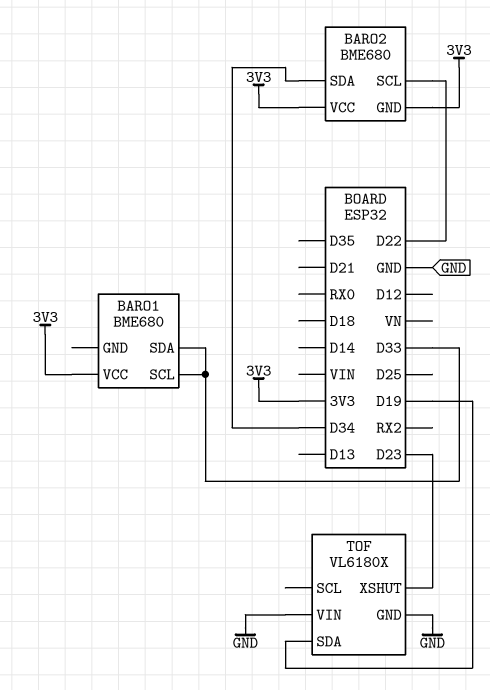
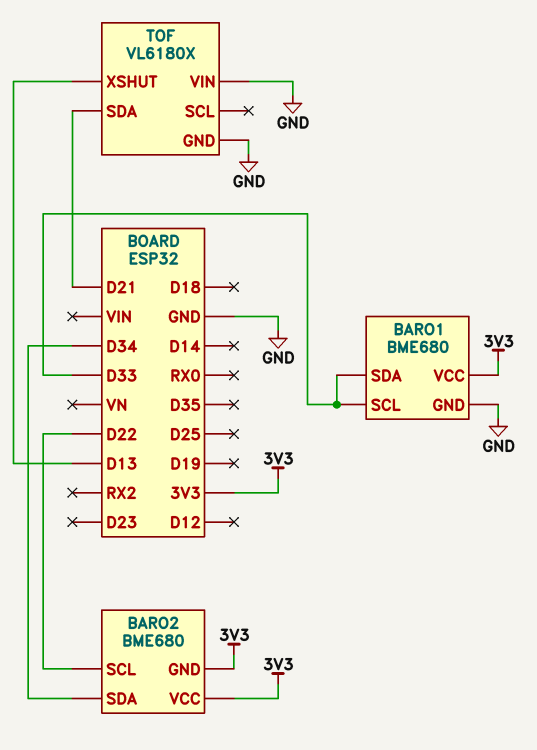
BARO1 pin GND: none -> GND
TOF pin SDA: D19 -> D21
TOF pin XSHUT: D23 -> D13

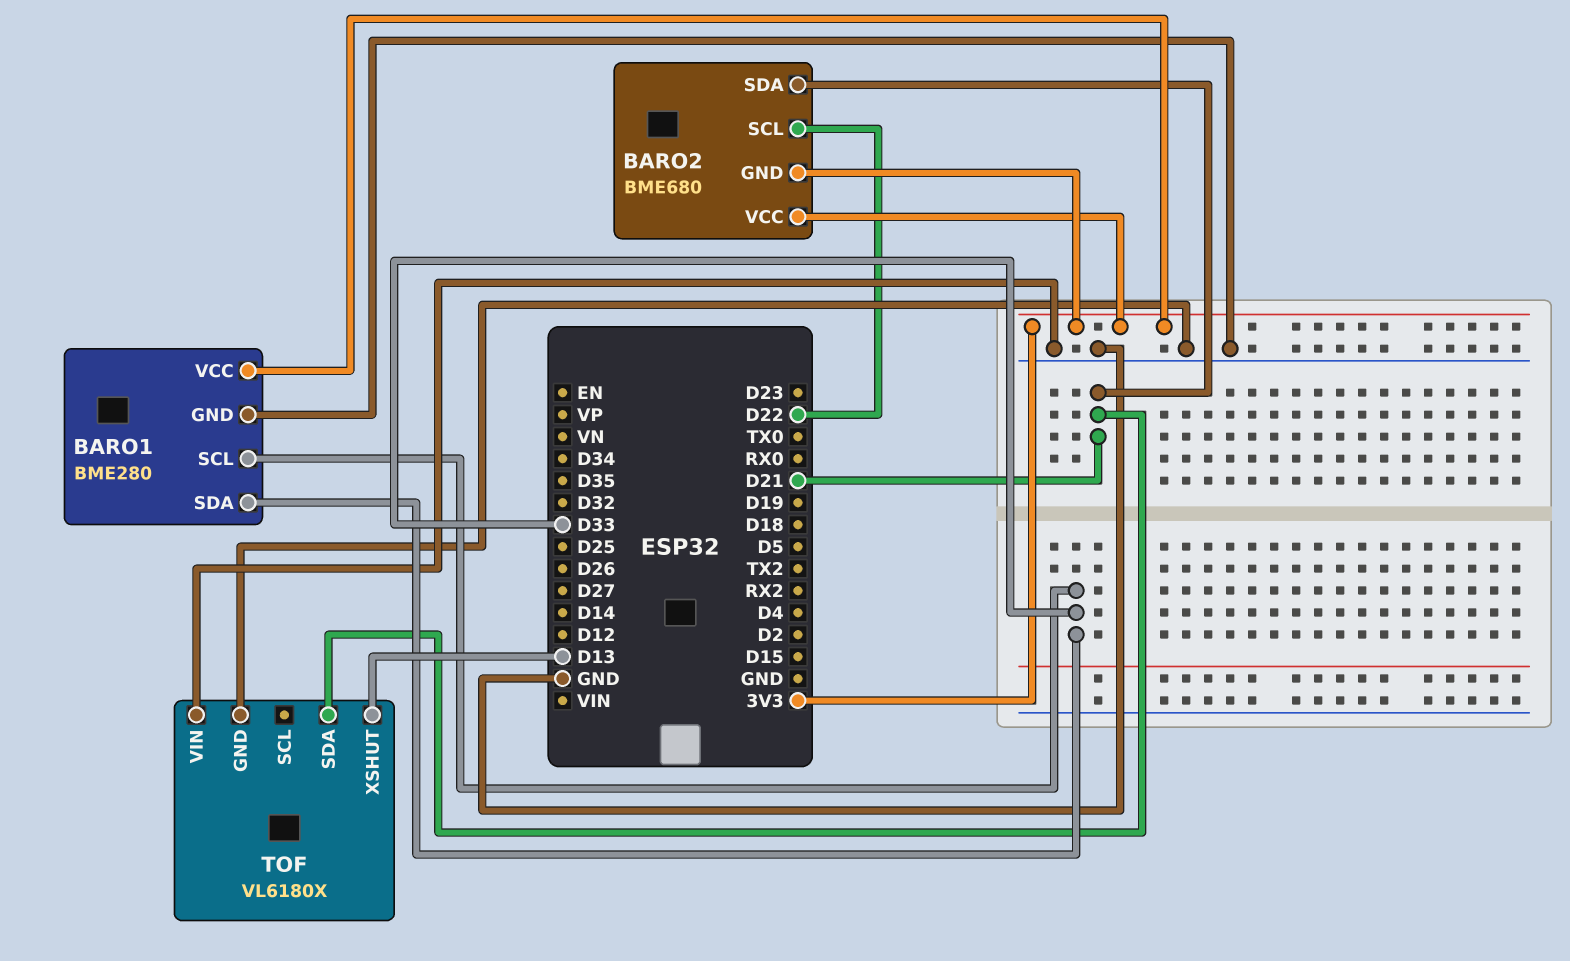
BARO1: BME680 -> BME280
BARO2 pin SDA: D34 -> D21

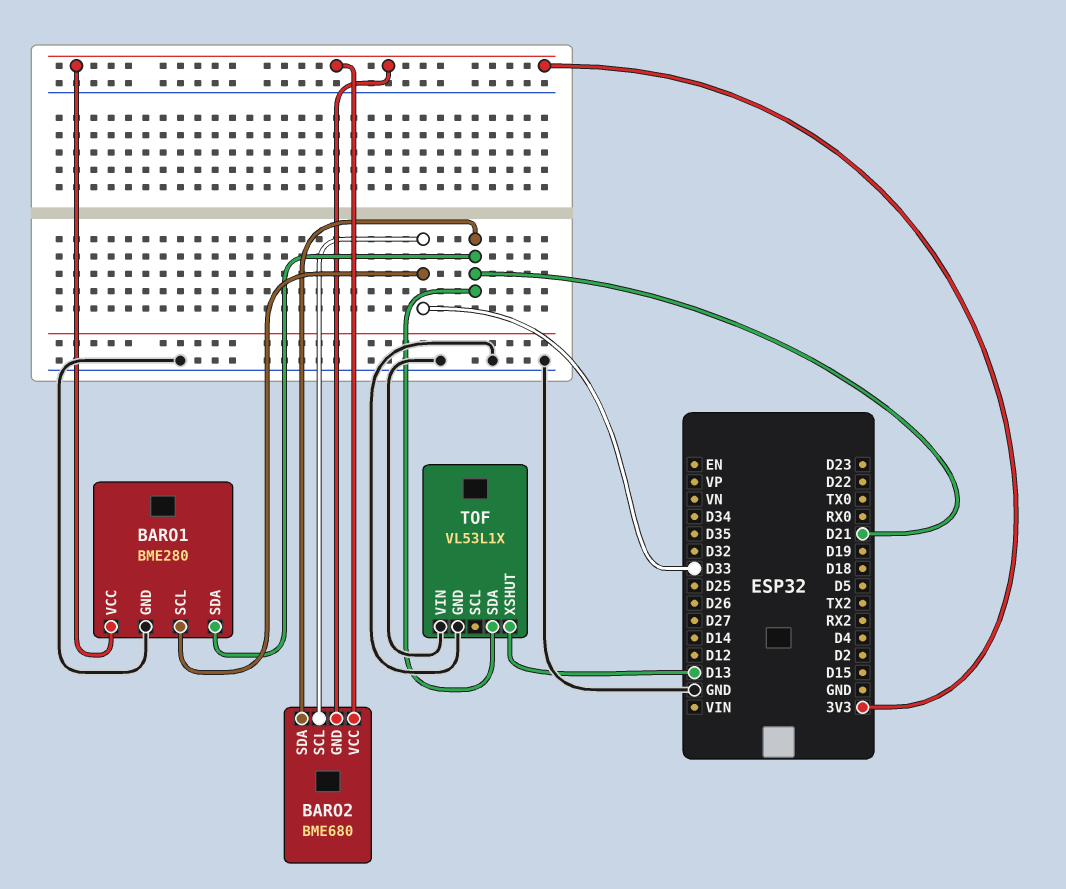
BARO1 pin SDA: D33 -> D21
BARO2 pin SCL: D22 -> D33
TOF: VL6180X -> VL53L1X

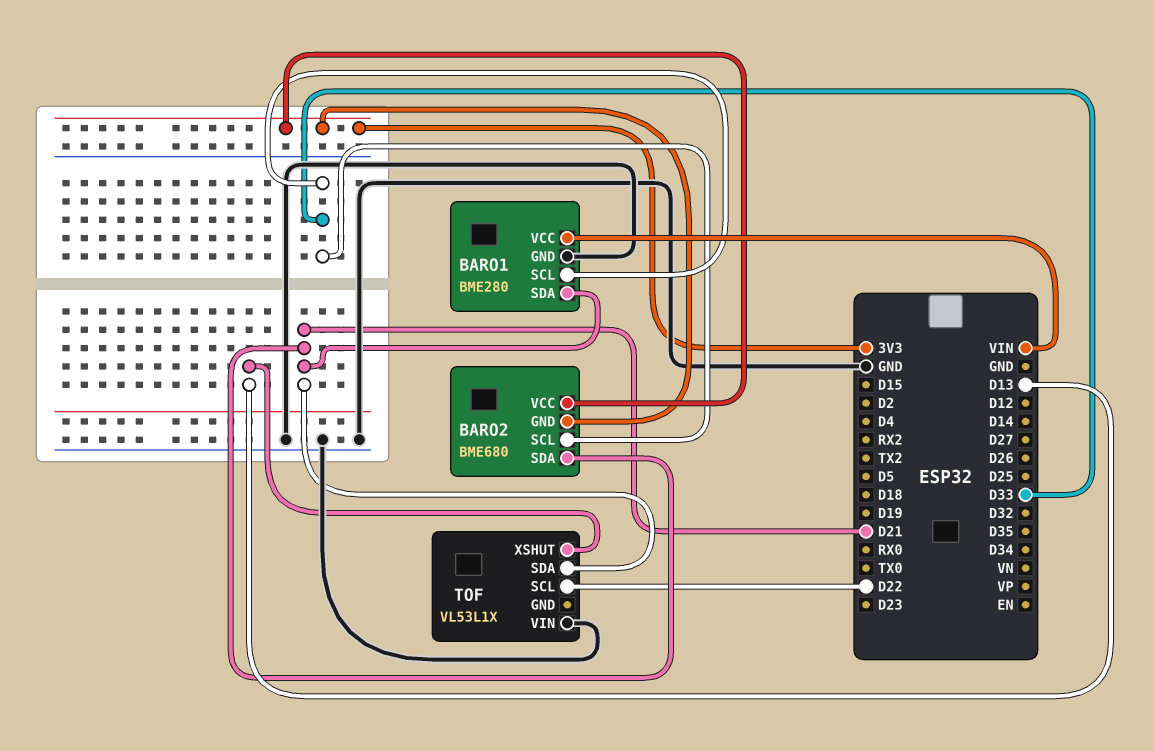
BARO1 pin VCC: 3V3 -> VIN
TOF pin GND: GND -> none
TOF pin SCL: none -> D22

